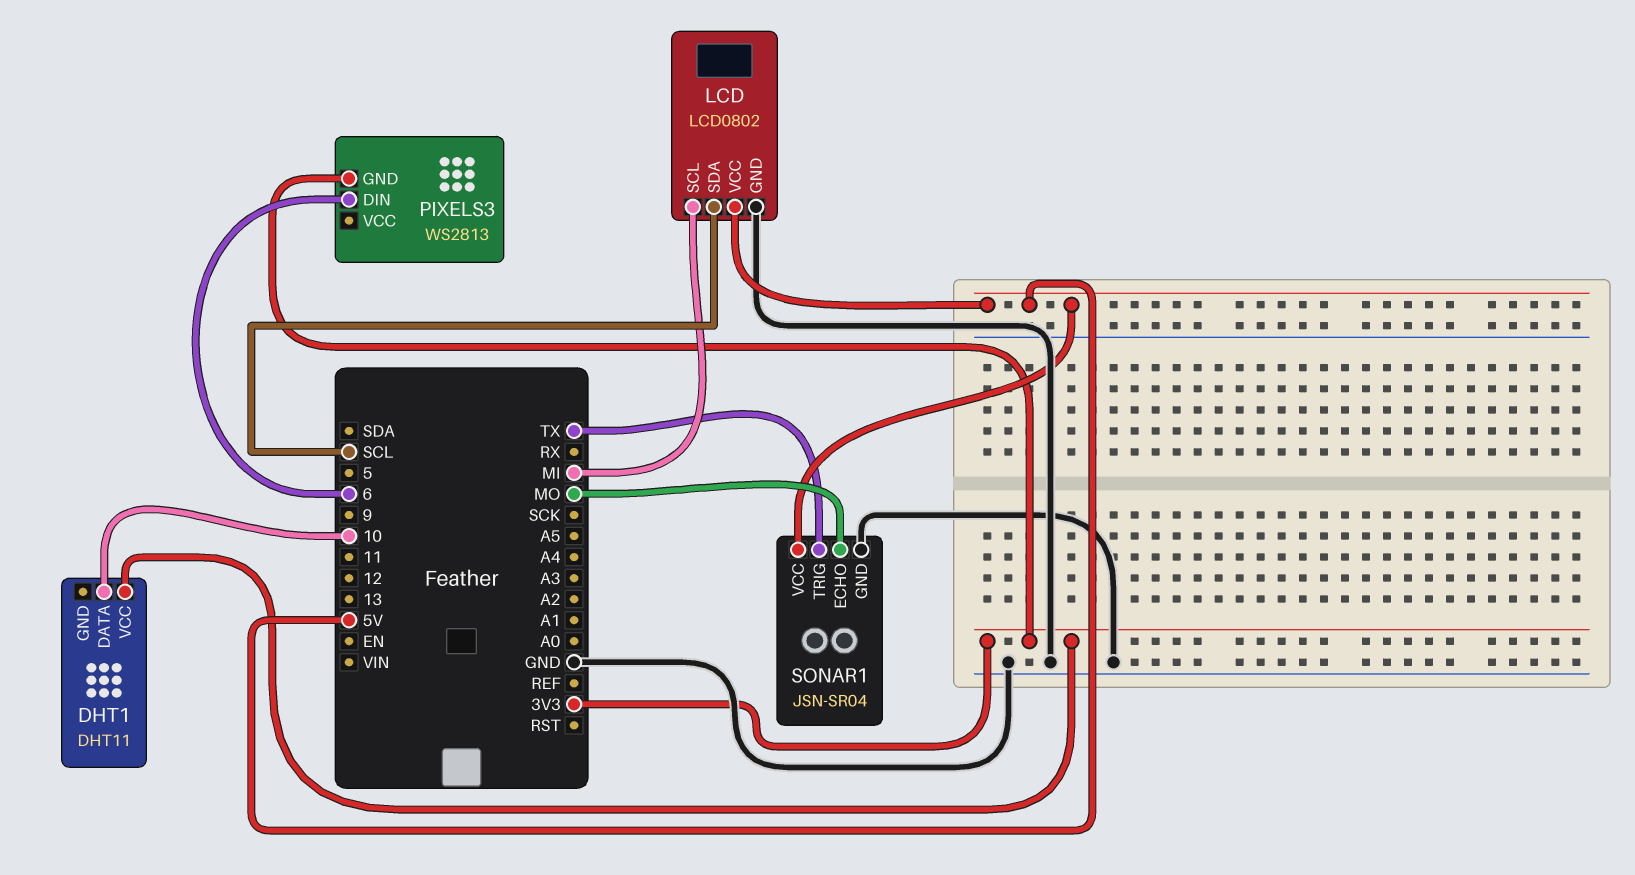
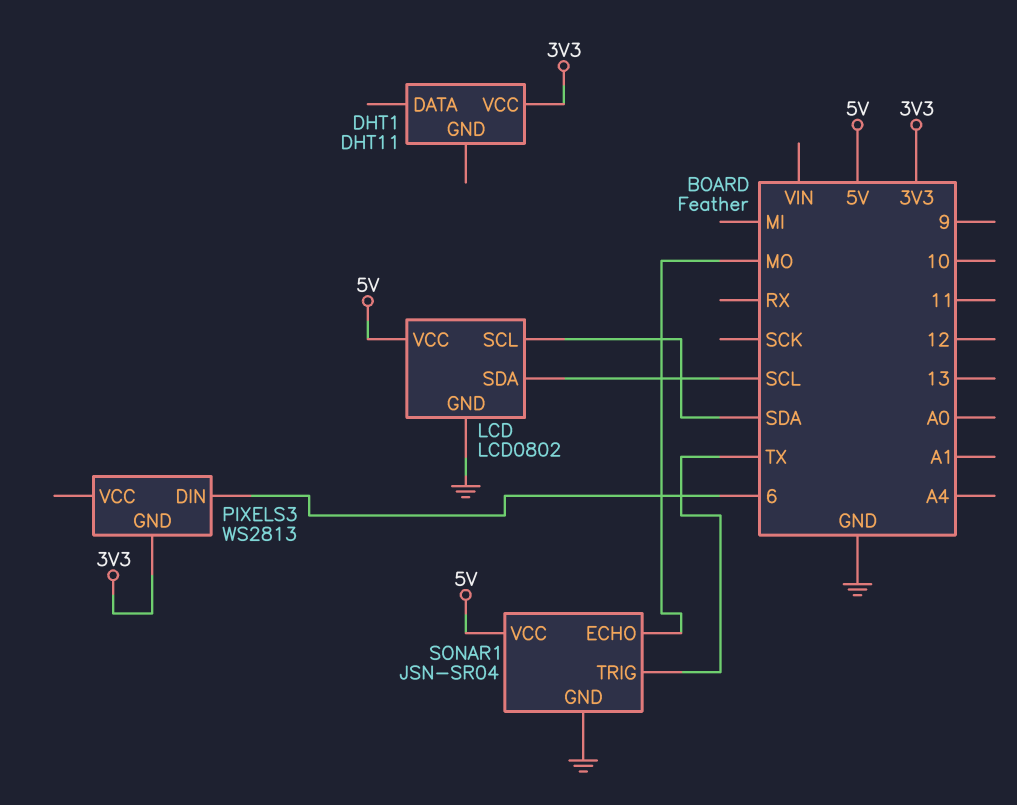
DHT1 pin DATA: 10 -> none
LCD pin SCL: MI -> SDA

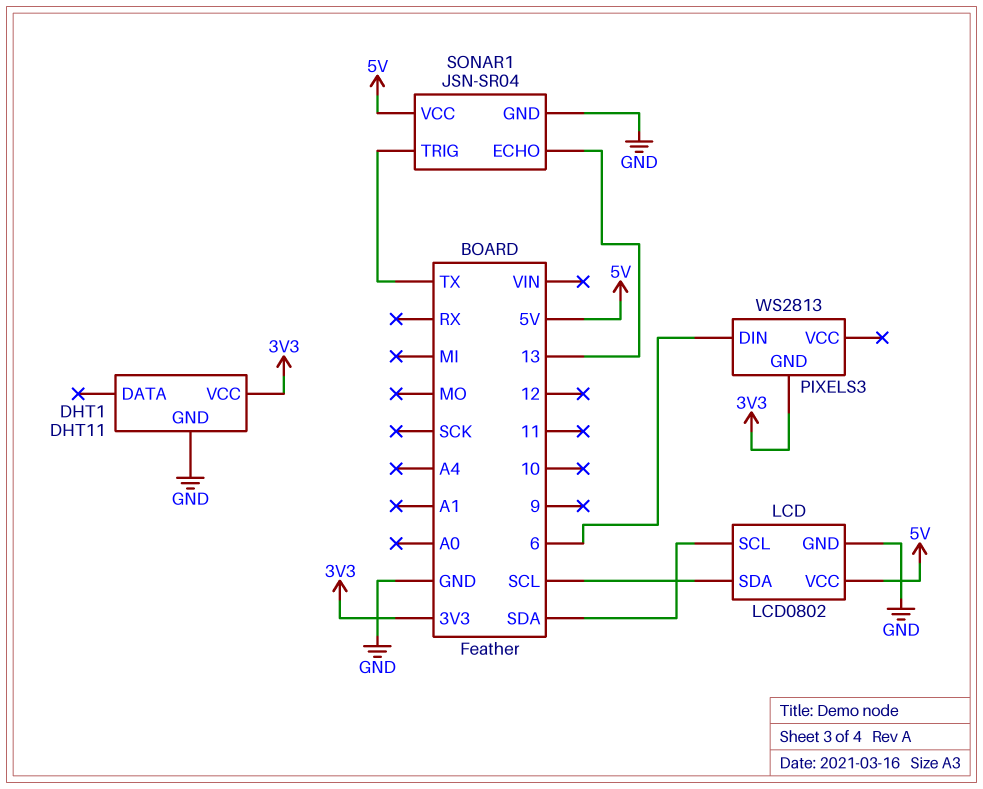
DHT1 pin GND: none -> GND
SONAR1 pin ECHO: MO -> 13

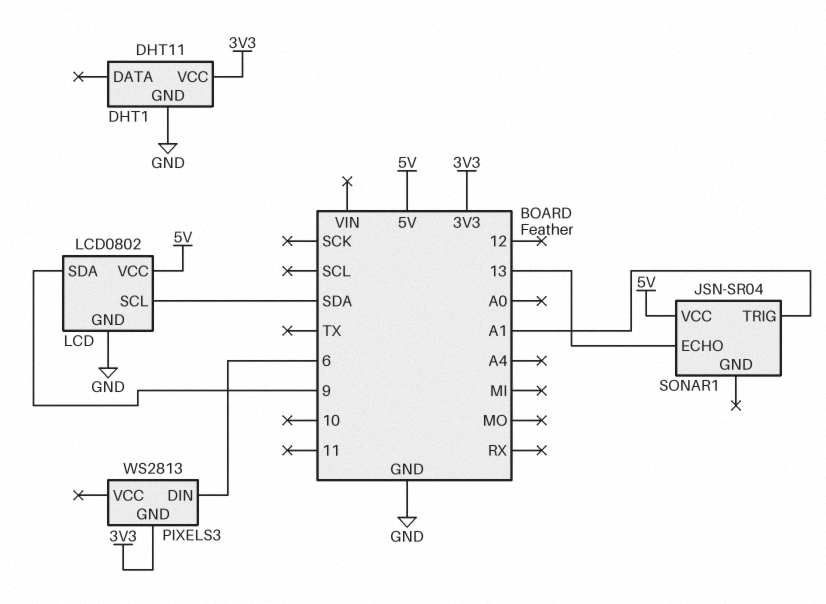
LCD pin SDA: SCL -> 9
SONAR1 pin GND: GND -> none
SONAR1 pin TRIG: TX -> A1

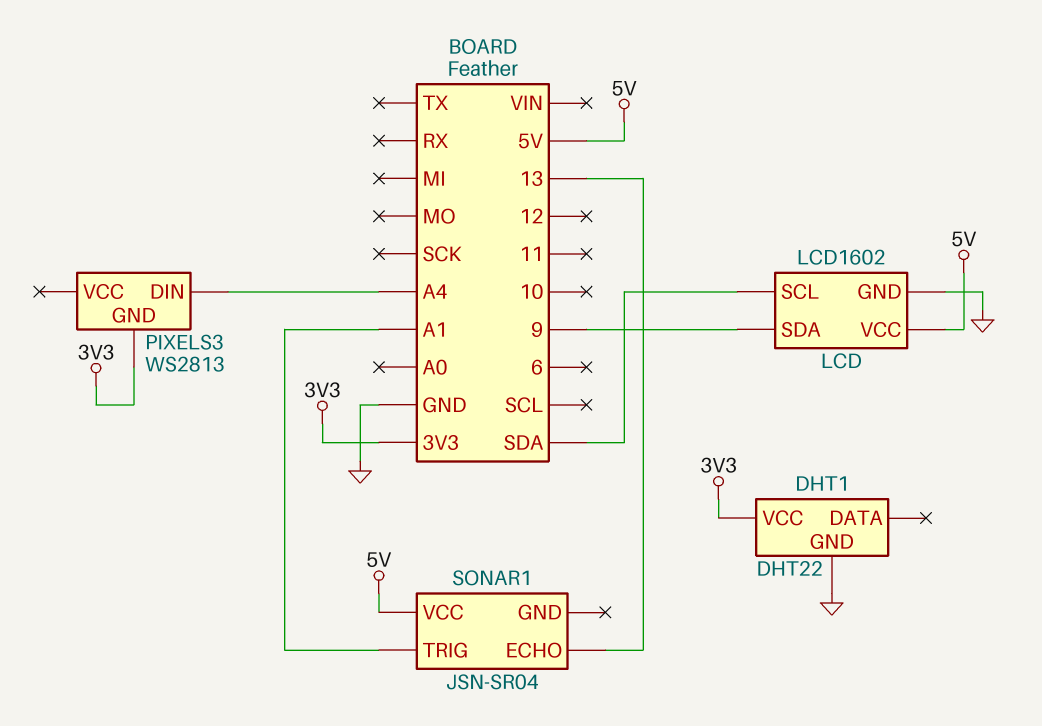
DHT1: DHT11 -> DHT22
LCD: LCD0802 -> LCD1602
PIXELS3 pin DIN: 6 -> A4

